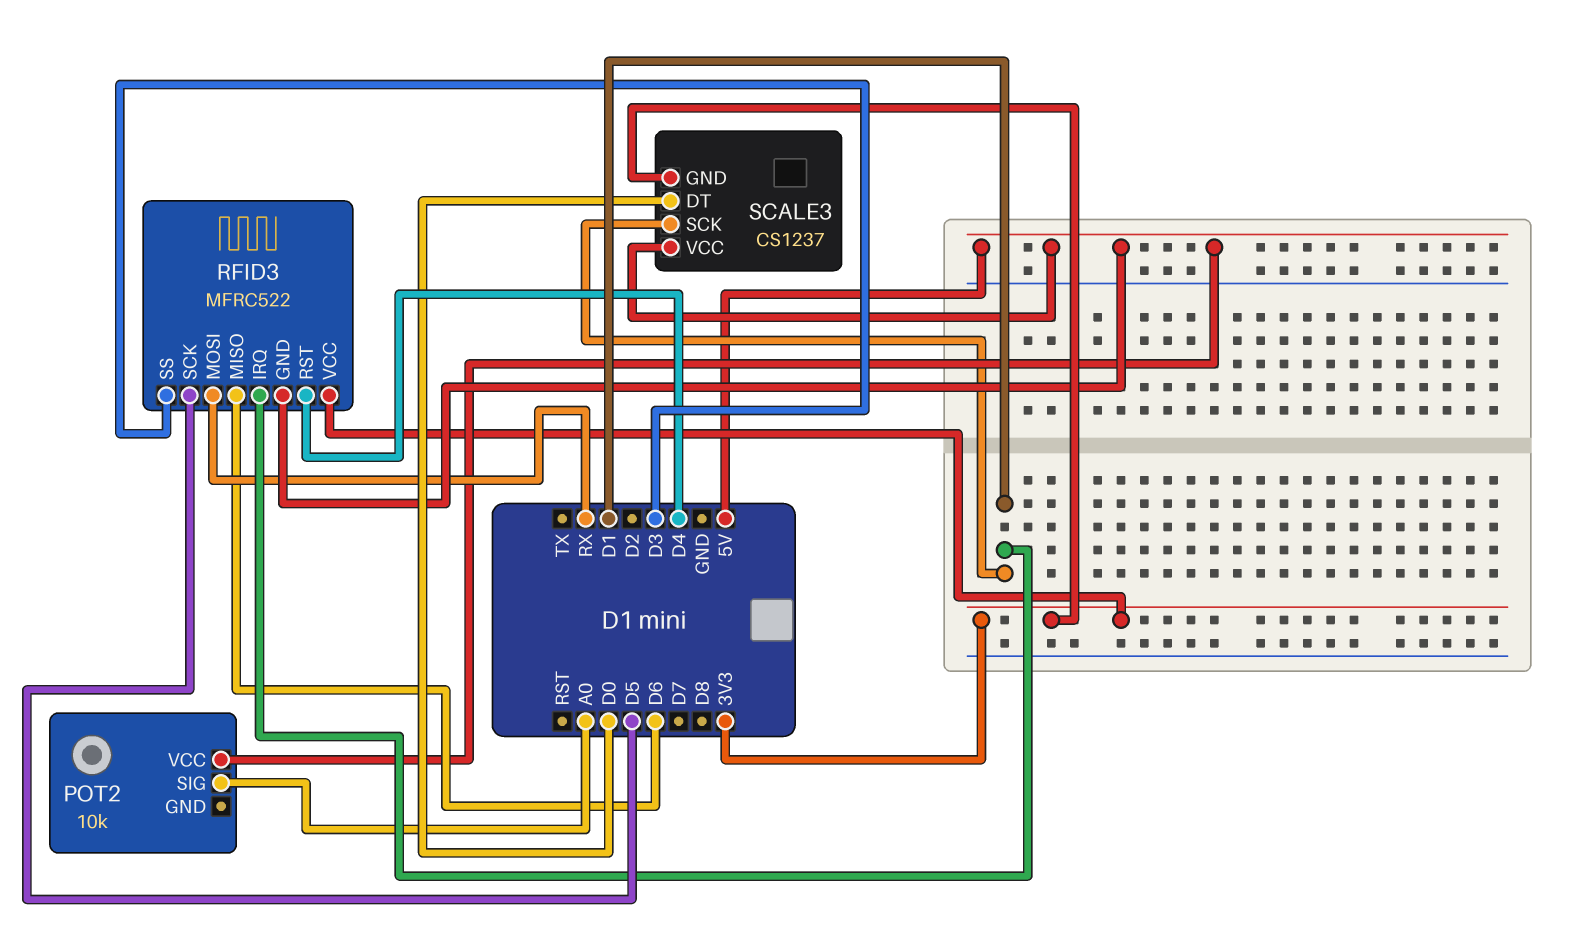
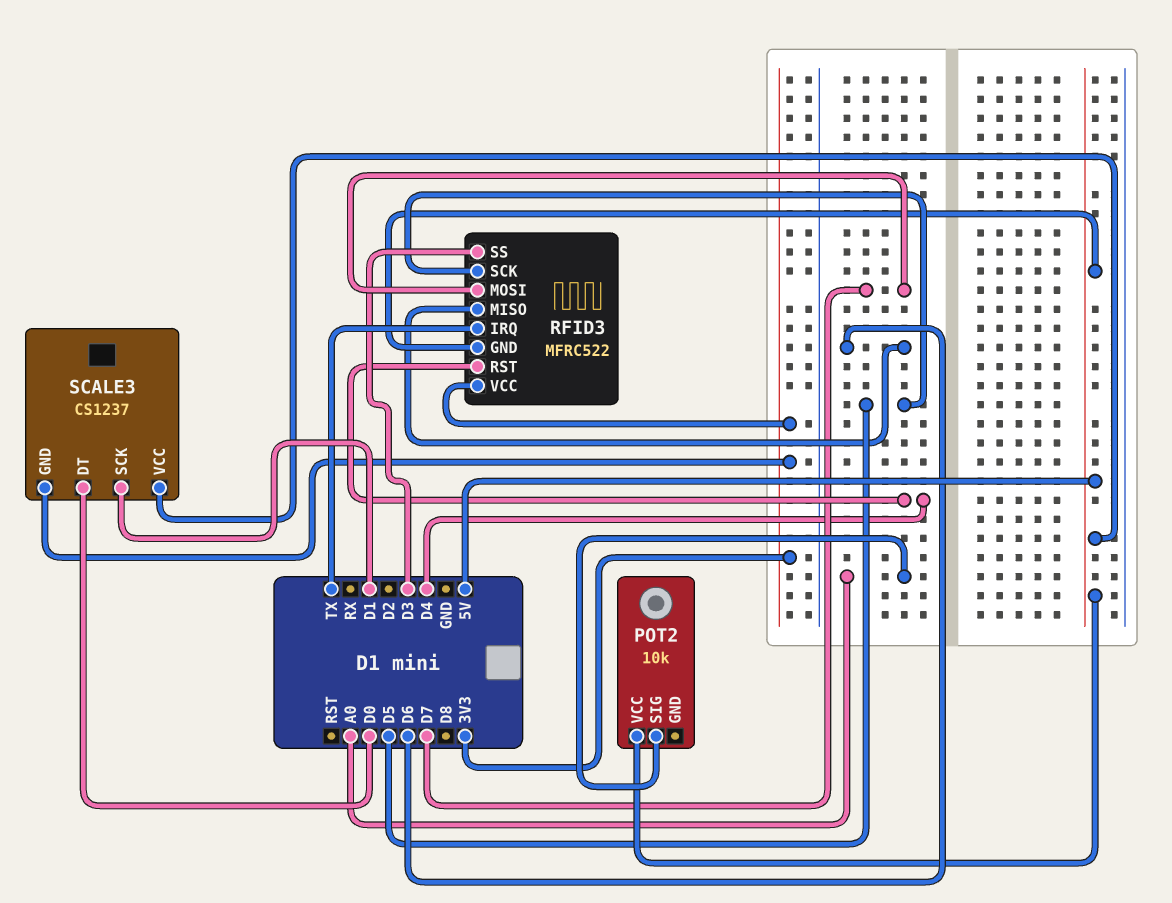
RFID3 pin IRQ: D1 -> TX
RFID3 pin MOSI: RX -> D7

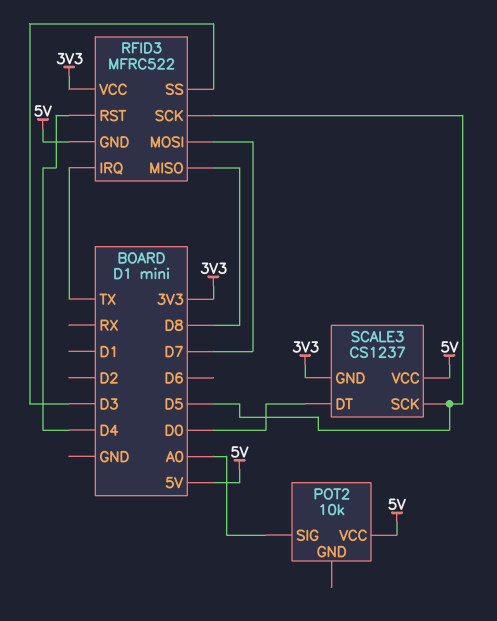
RFID3 pin MISO: D6 -> D8
SCALE3 pin SCK: D1 -> D5

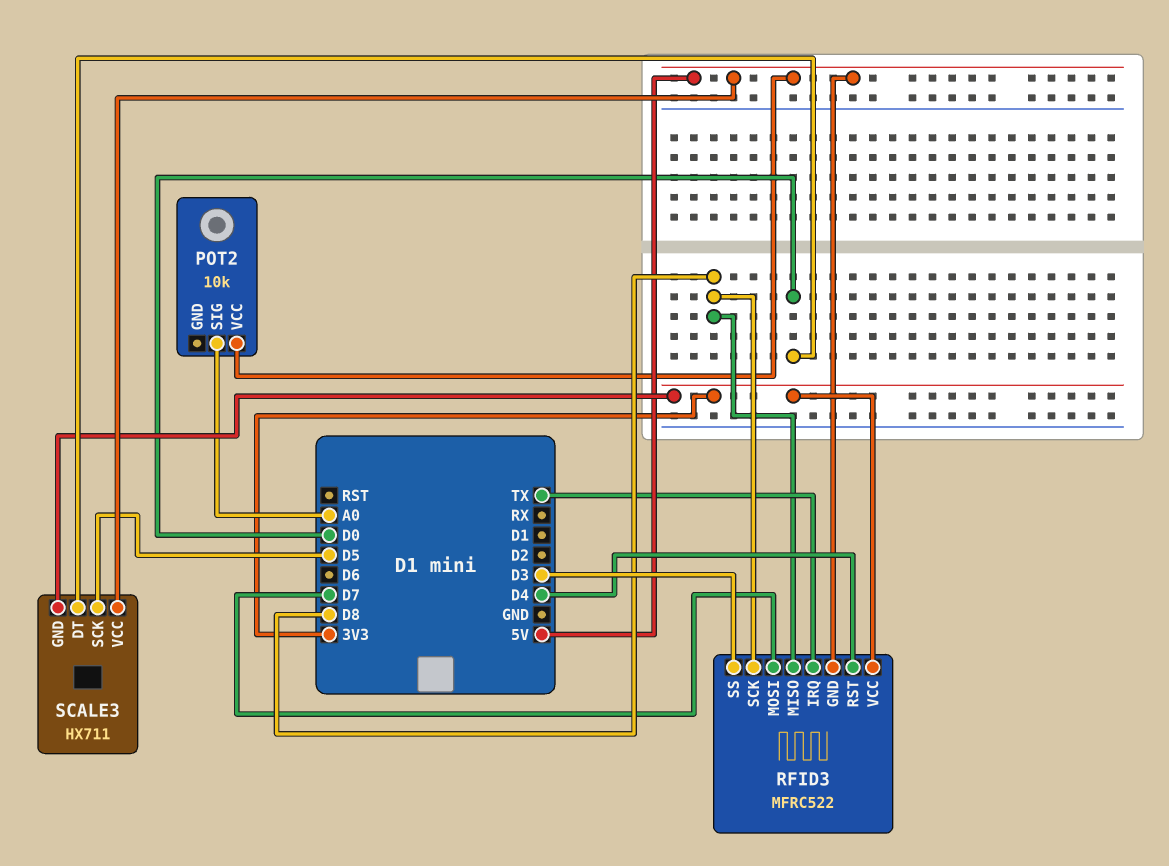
RFID3 pin SCK: D5 -> D8
SCALE3: CS1237 -> HX711

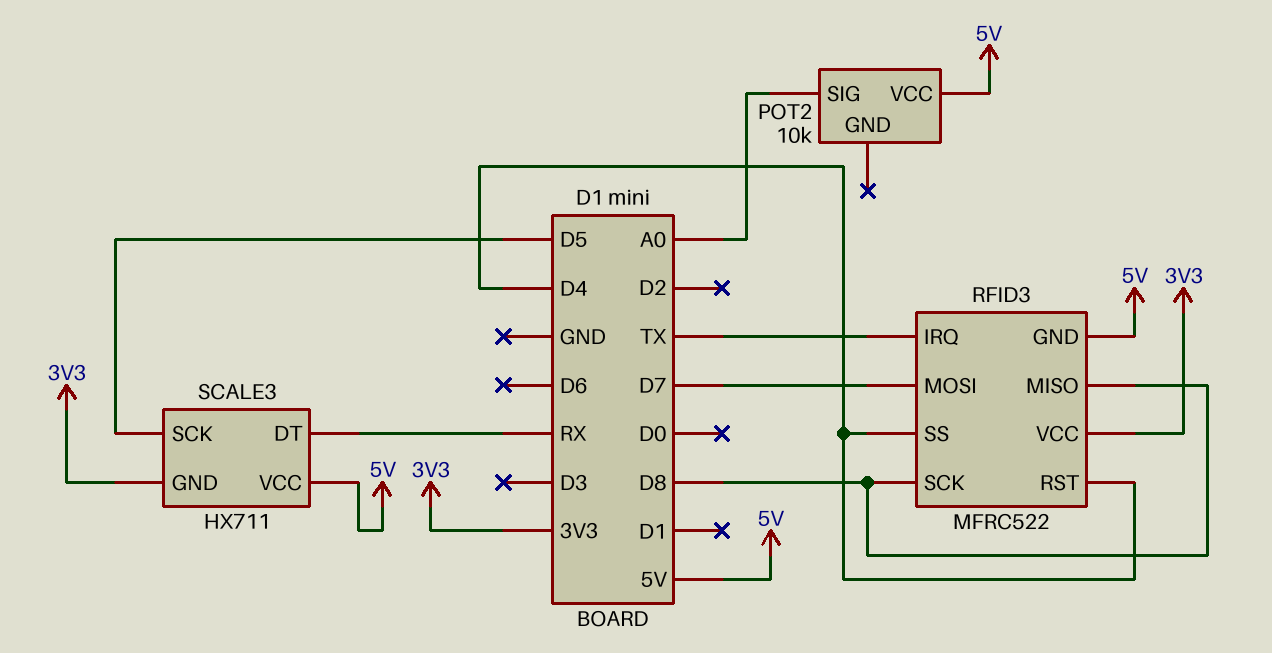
RFID3 pin SS: D3 -> D4
SCALE3 pin DT: D0 -> RX

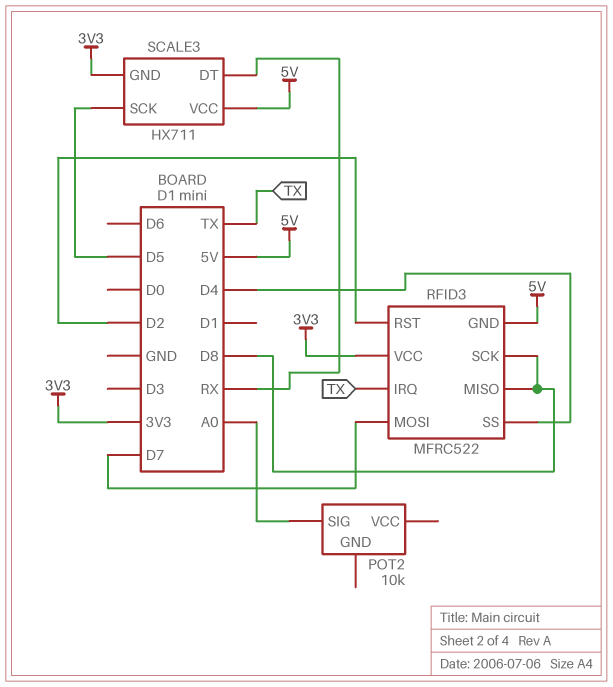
POT2 pin VCC: 5V -> none
RFID3 pin RST: D4 -> D2

